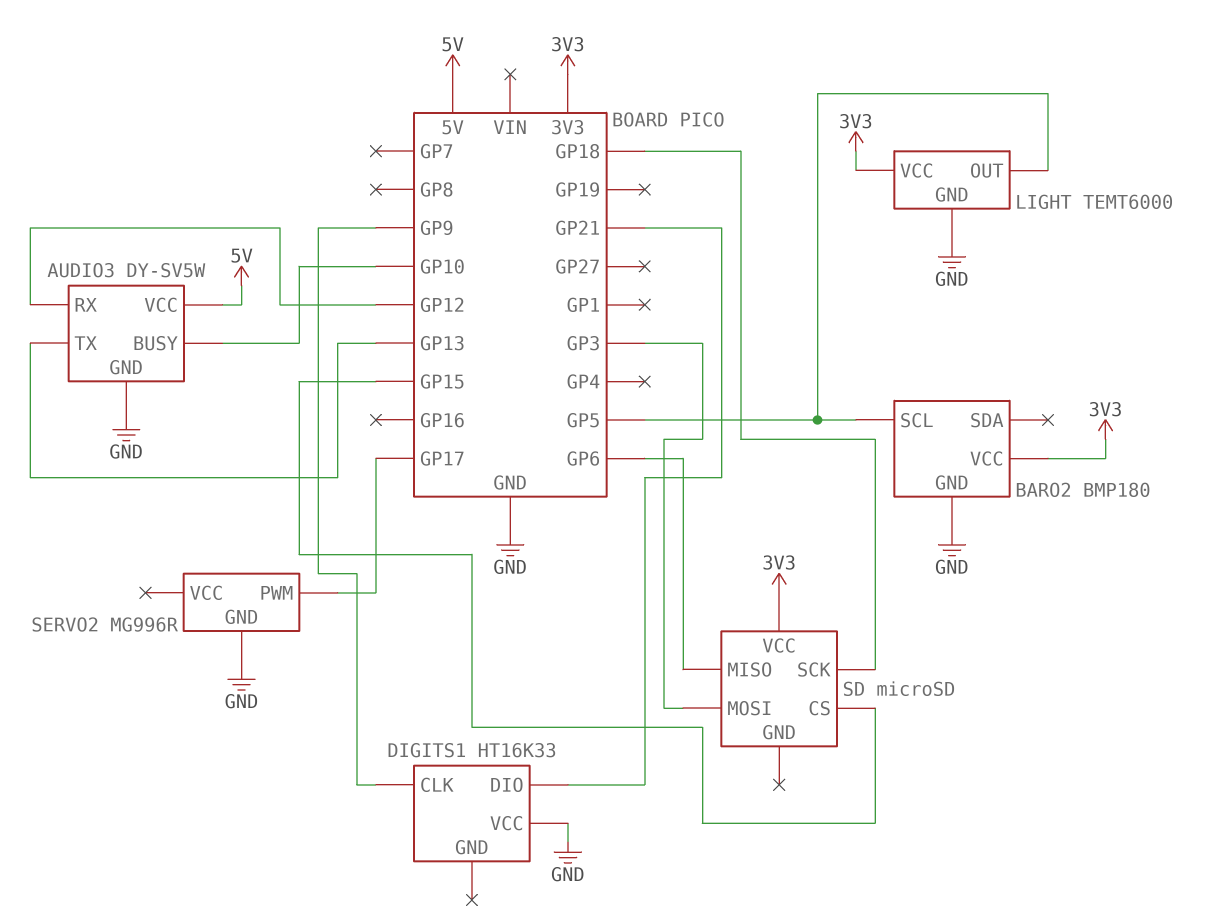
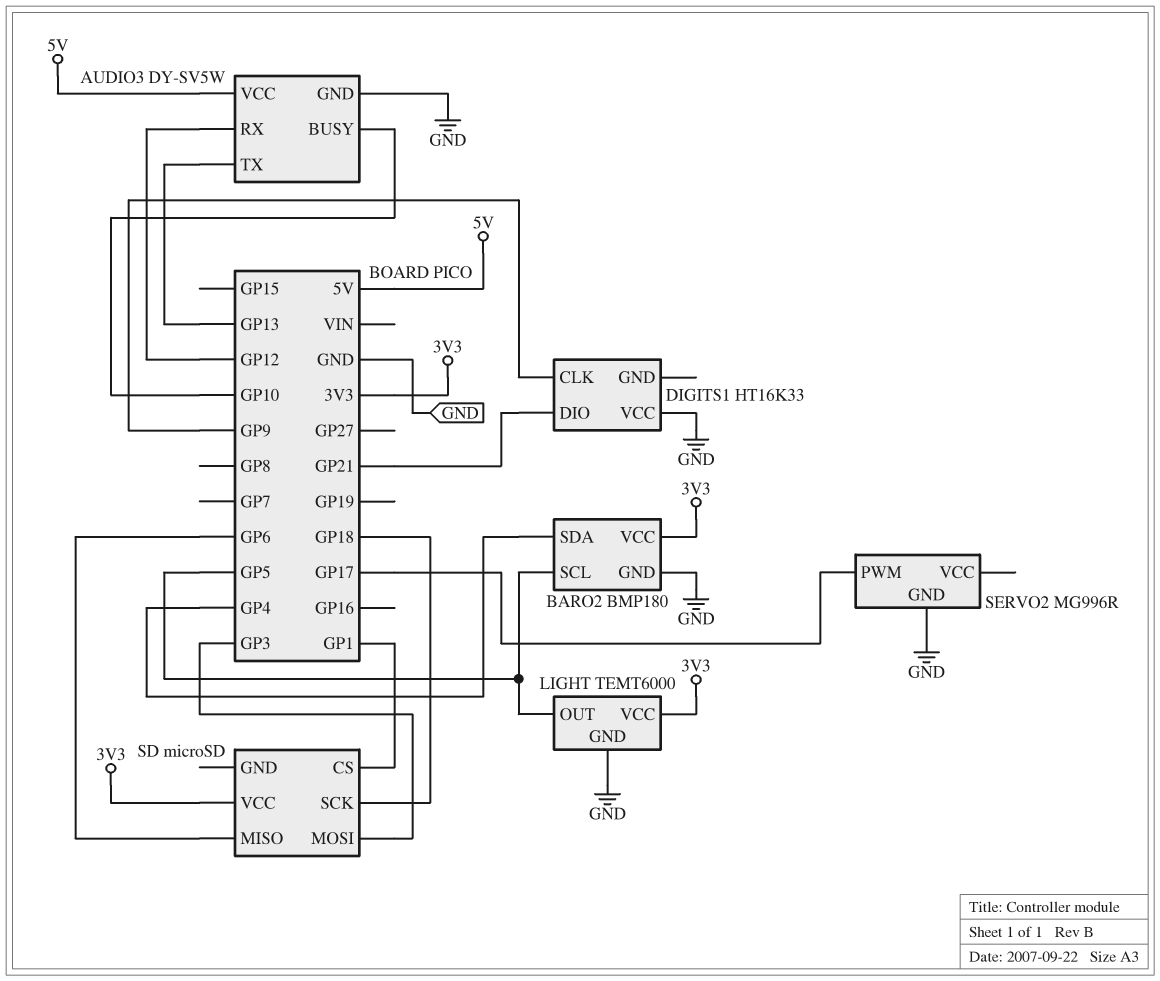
BARO2 pin SDA: none -> GP4
SD pin CS: GP15 -> GP1

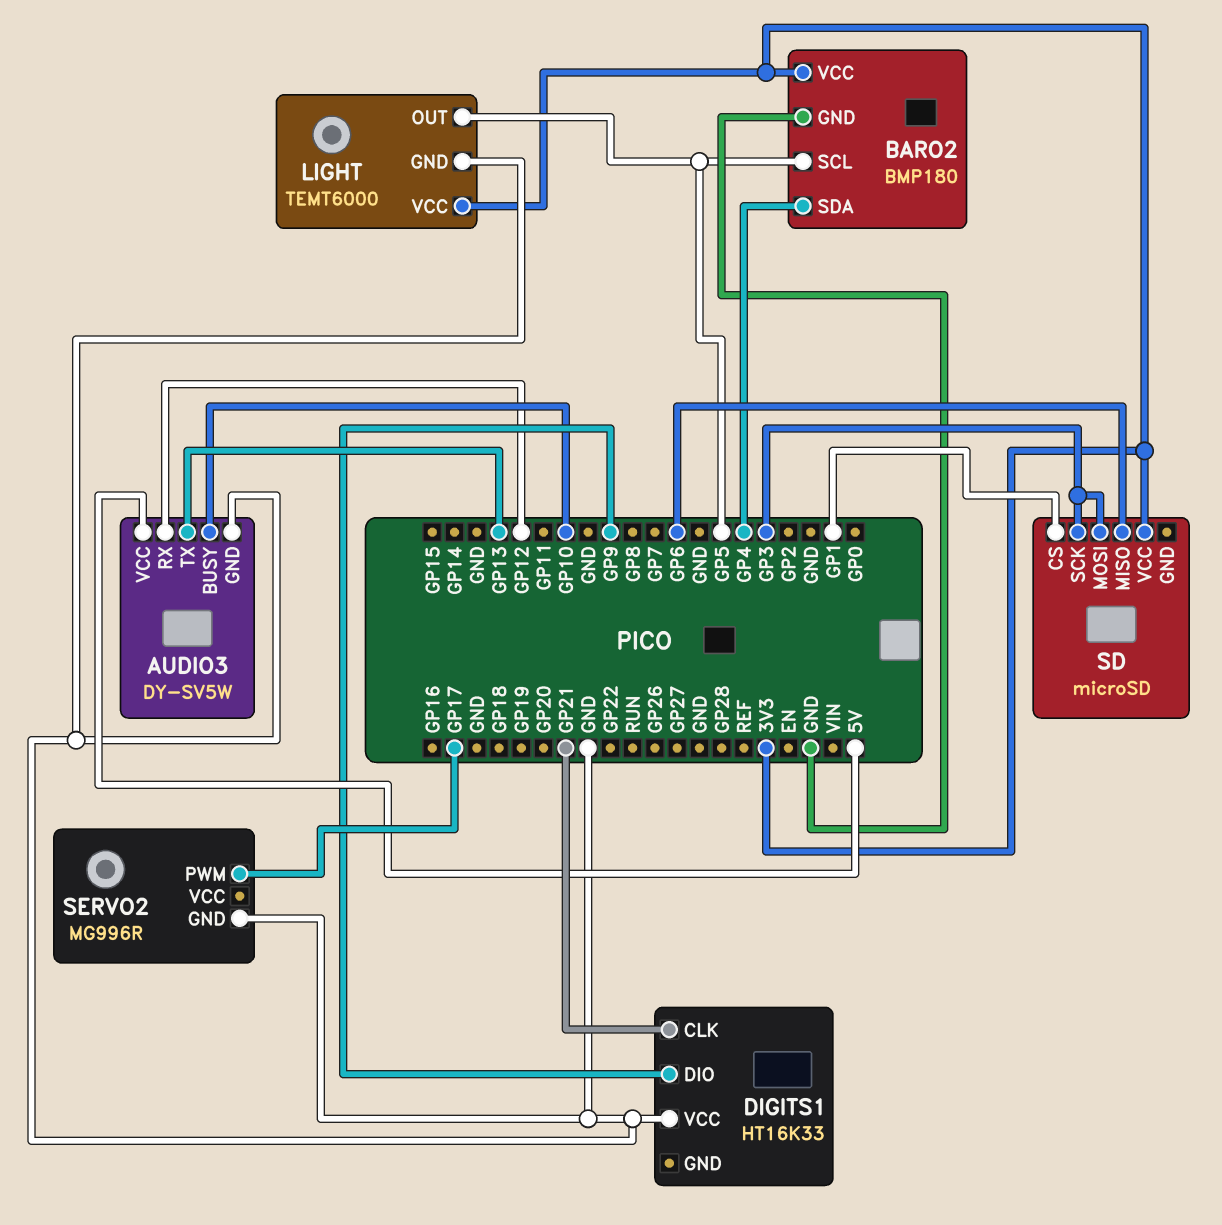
DIGITS1 pin CLK: GP9 -> GP21
DIGITS1 pin DIO: GP21 -> GP9
SD pin SCK: GP18 -> GP3

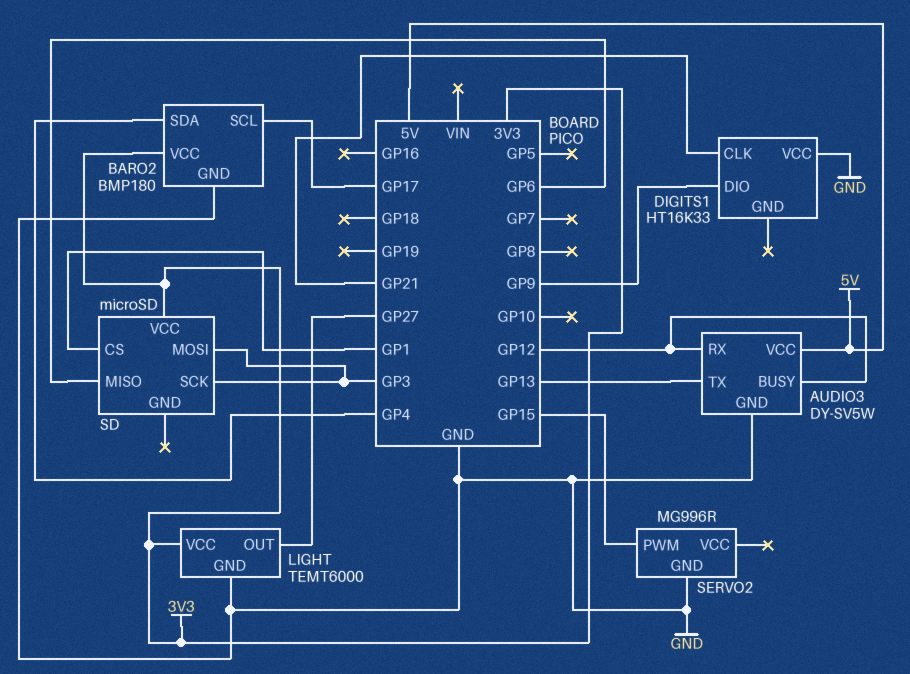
AUDIO3 pin BUSY: GP10 -> GP12
BARO2 pin SCL: GP5 -> GP17
LIGHT pin OUT: GP5 -> GP27
SERVO2 pin PWM: GP17 -> GP15

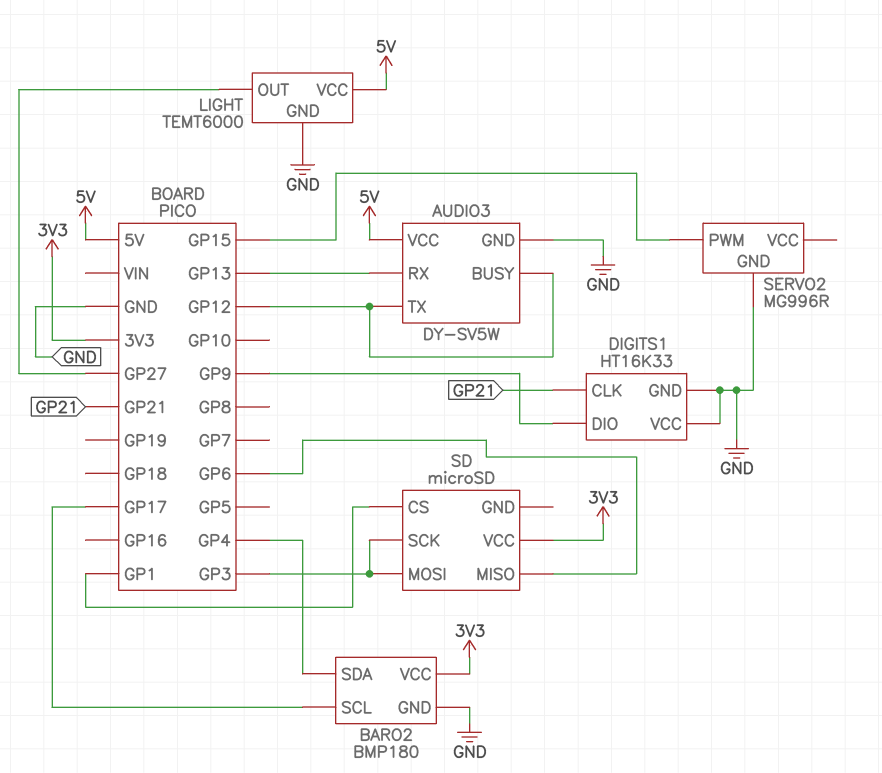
AUDIO3 pin RX: GP12 -> GP13
AUDIO3 pin TX: GP13 -> GP12
DIGITS1 pin GND: none -> GND
LIGHT pin VCC: 3V3 -> 5V

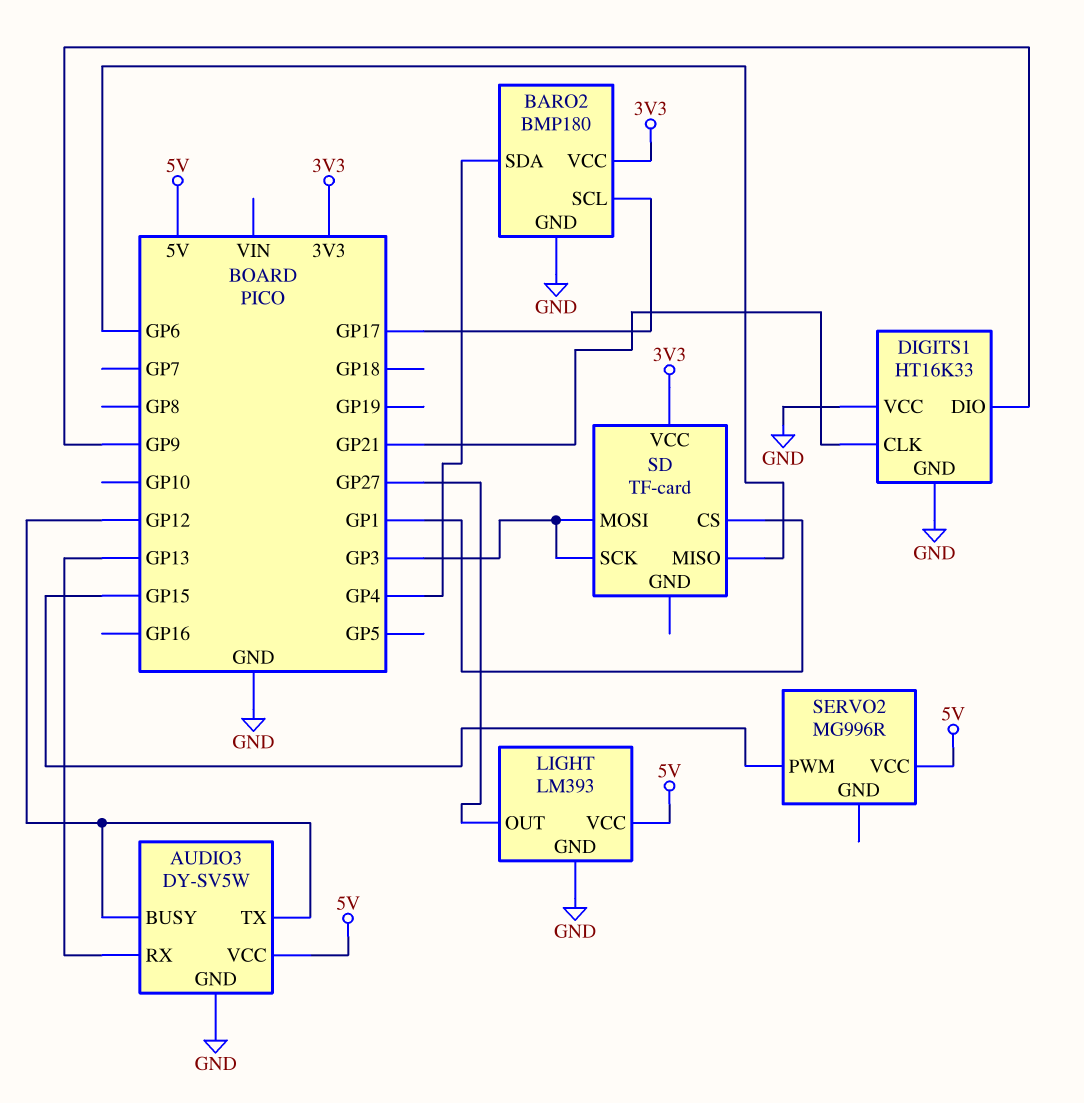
LIGHT: TEMT6000 -> LM393
SD: microSD -> TF-card
SERVO2 pin GND: GND -> none
SERVO2 pin VCC: none -> 5V

